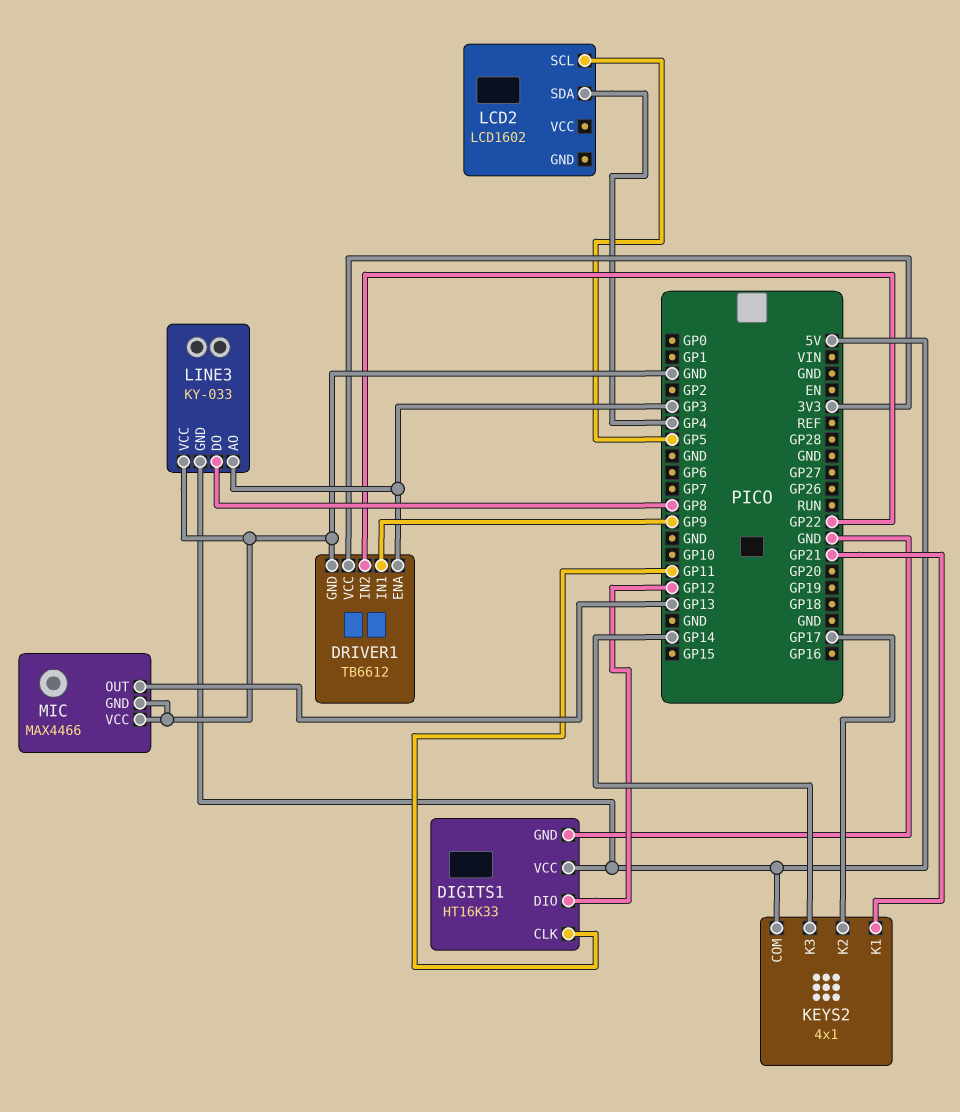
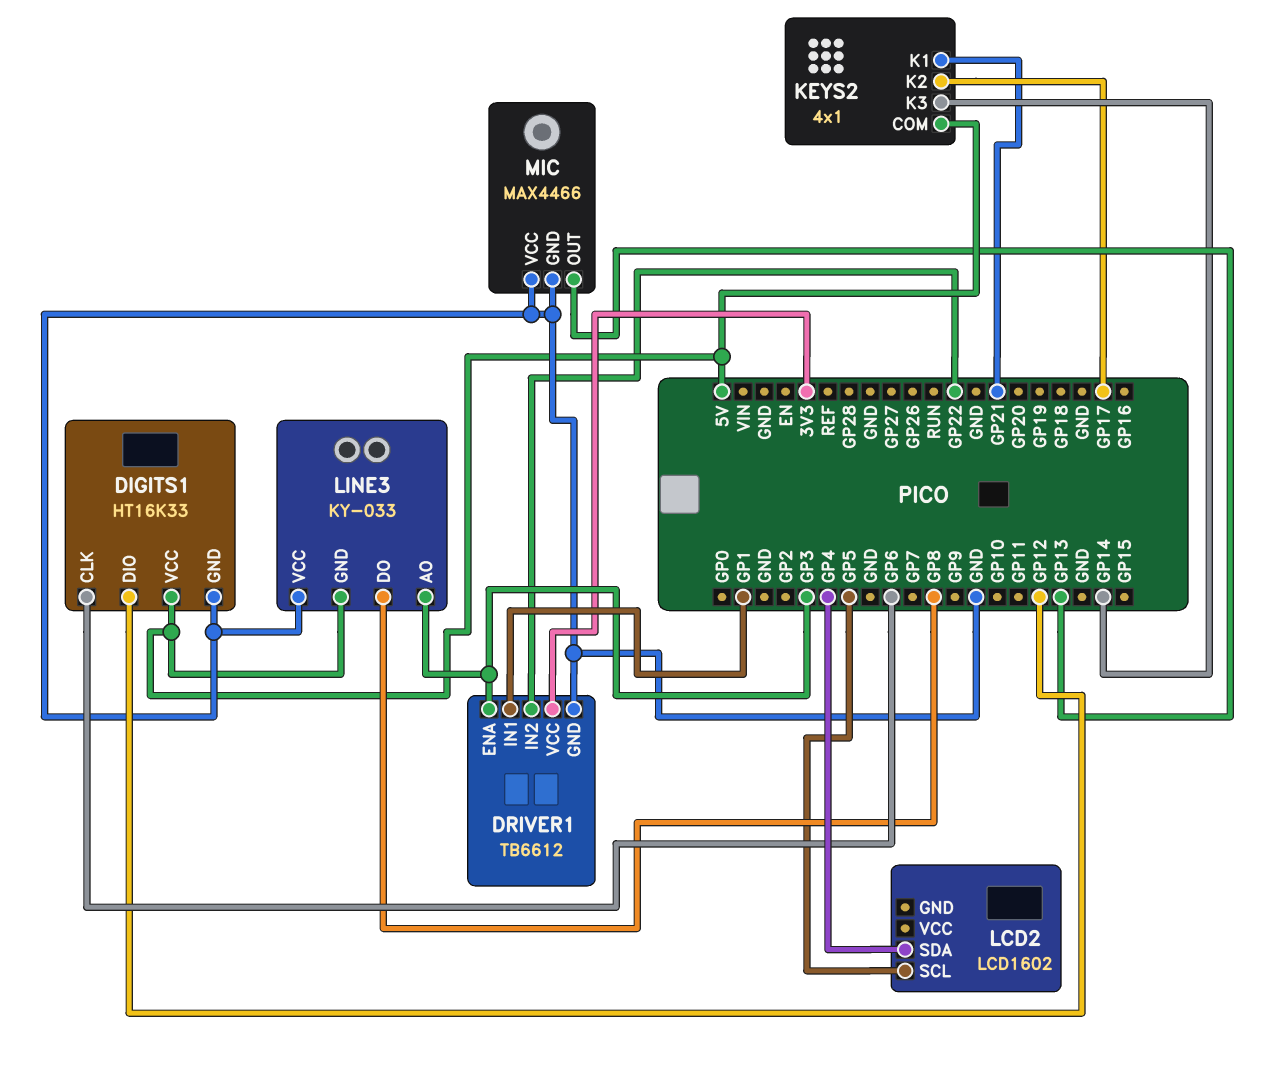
DIGITS1 pin CLK: GP11 -> GP6
DRIVER1 pin IN1: GP9 -> GP1

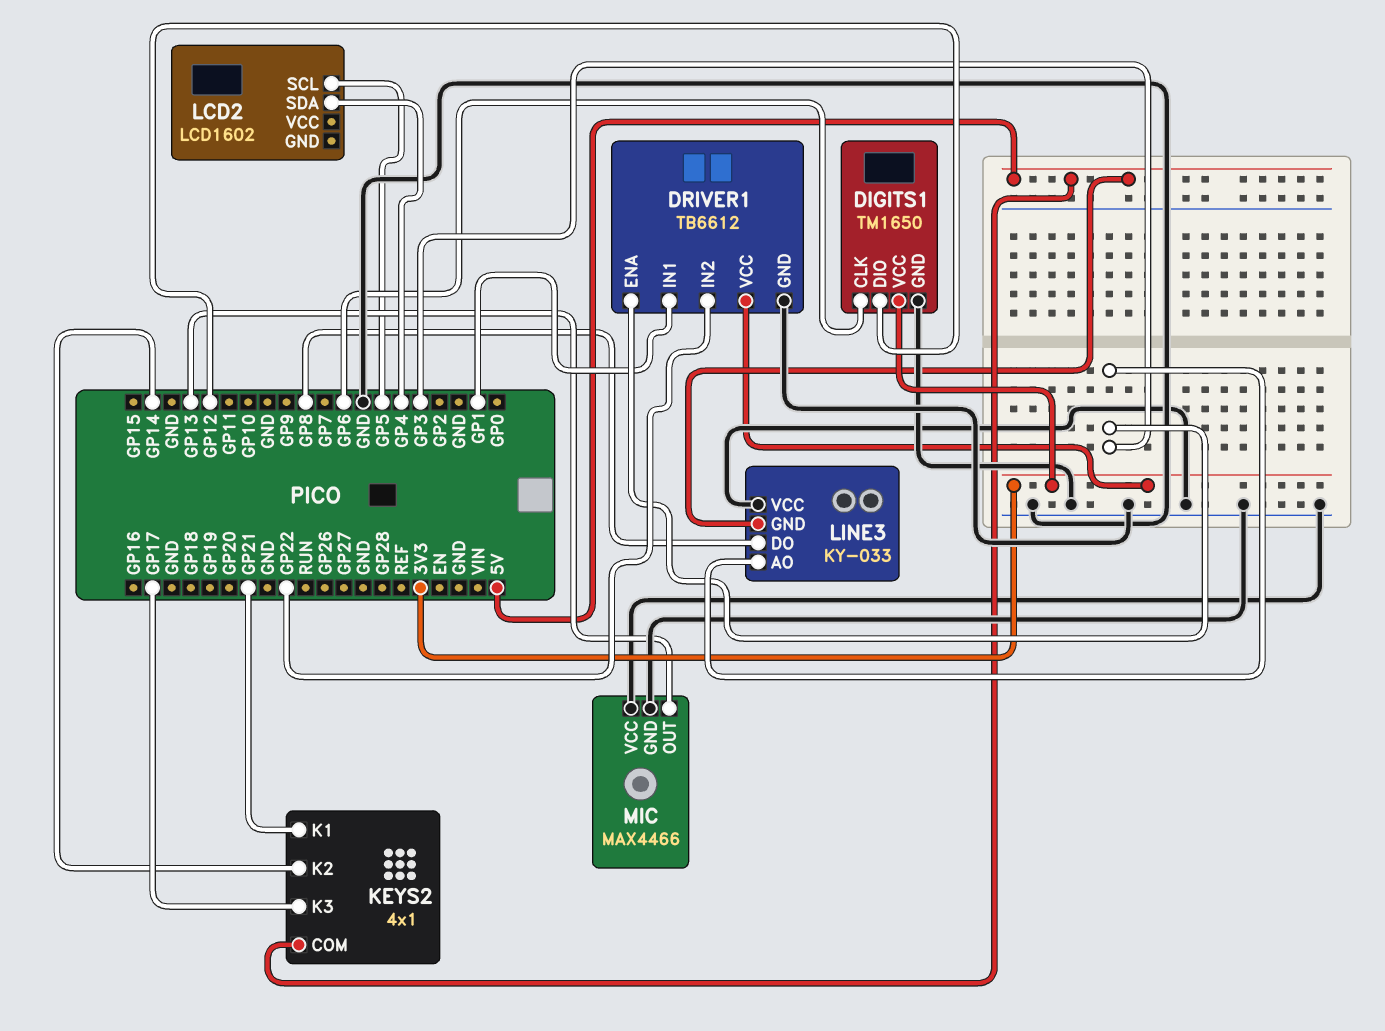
DIGITS1: HT16K33 -> TM1650
DIGITS1 pin VCC: 5V -> 3V3
KEYS2 pin K2: GP17 -> GP14
KEYS2 pin K3: GP14 -> GP17

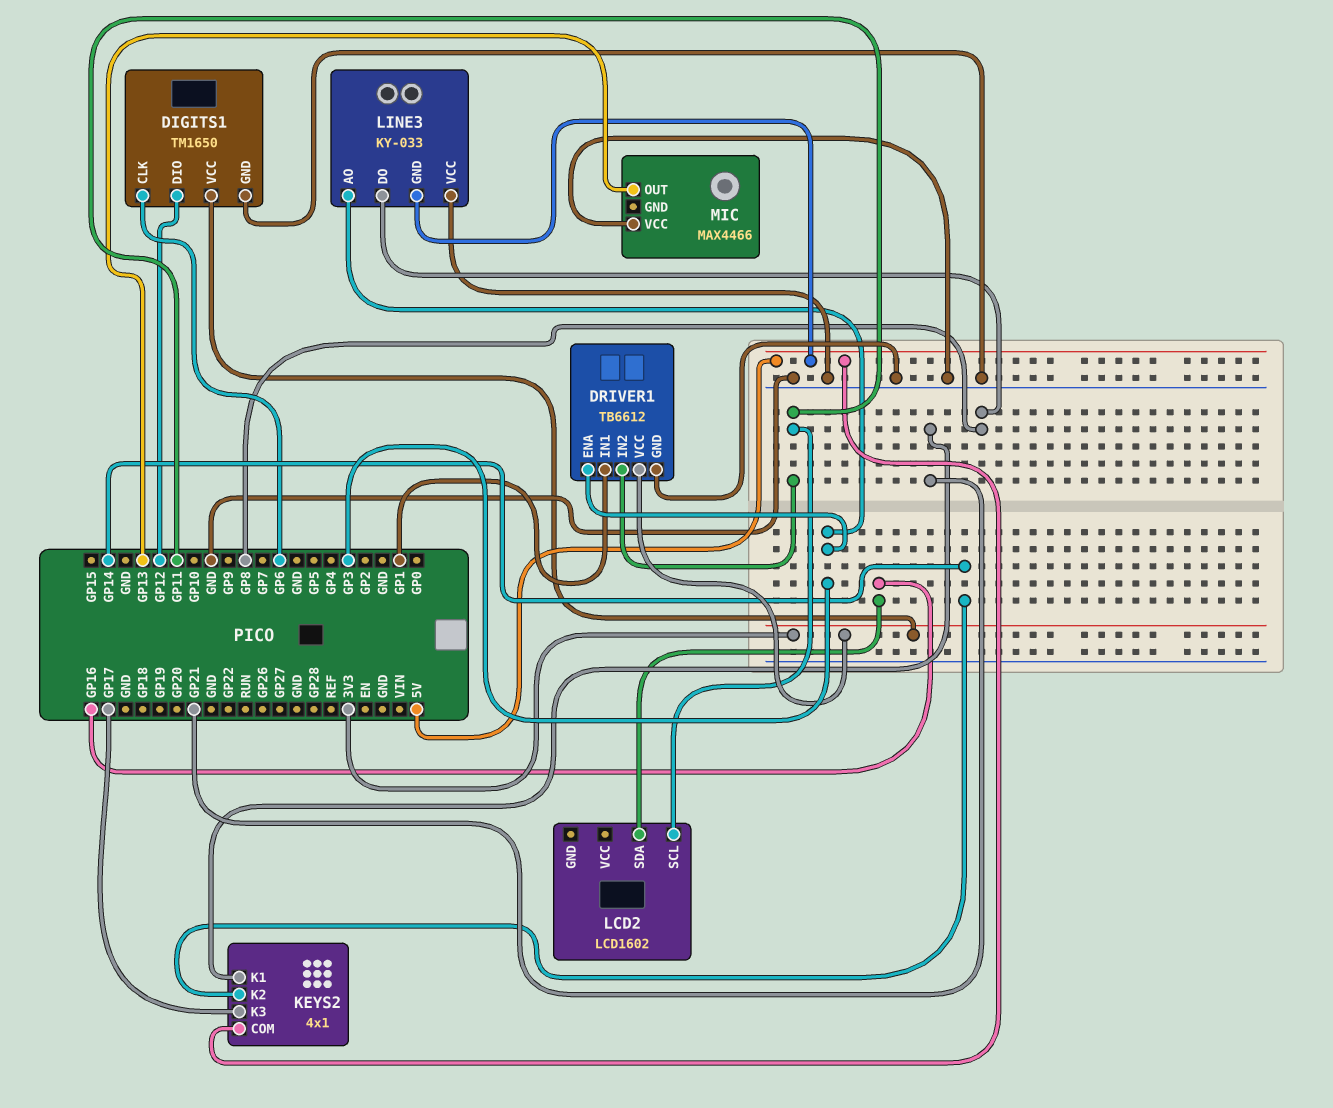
DRIVER1 pin IN2: GP22 -> GP11
LCD2 pin SCL: GP5 -> GP11
LCD2 pin SDA: GP4 -> GP16
MIC pin GND: GND -> none

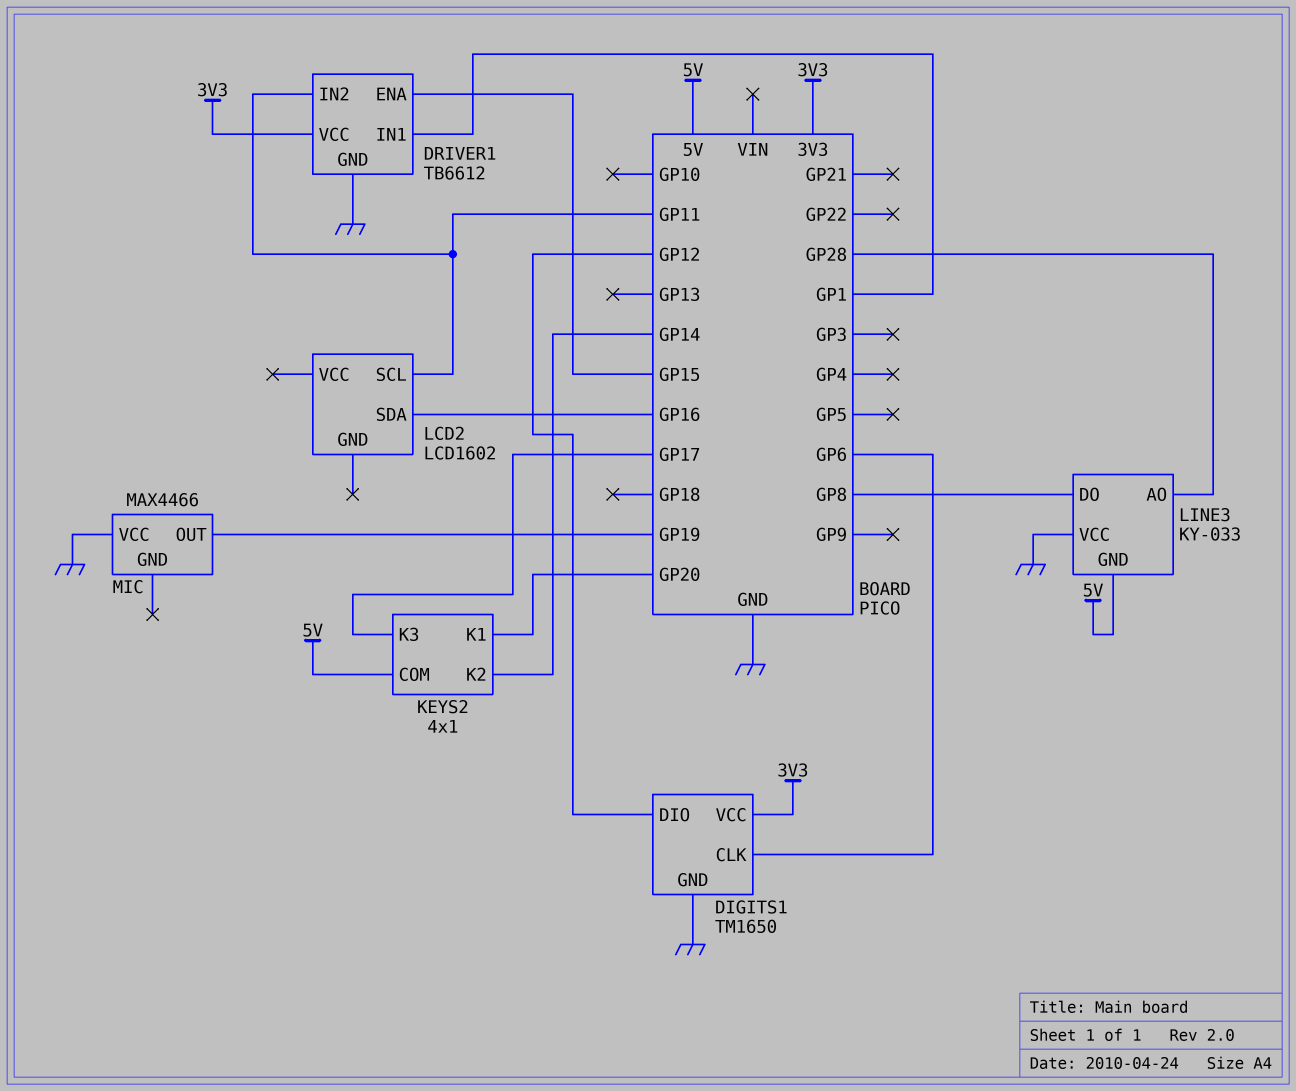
DRIVER1 pin ENA: GP3 -> GP15
KEYS2 pin K1: GP21 -> GP20
LINE3 pin AO: GP3 -> GP28
MIC pin OUT: GP13 -> GP19

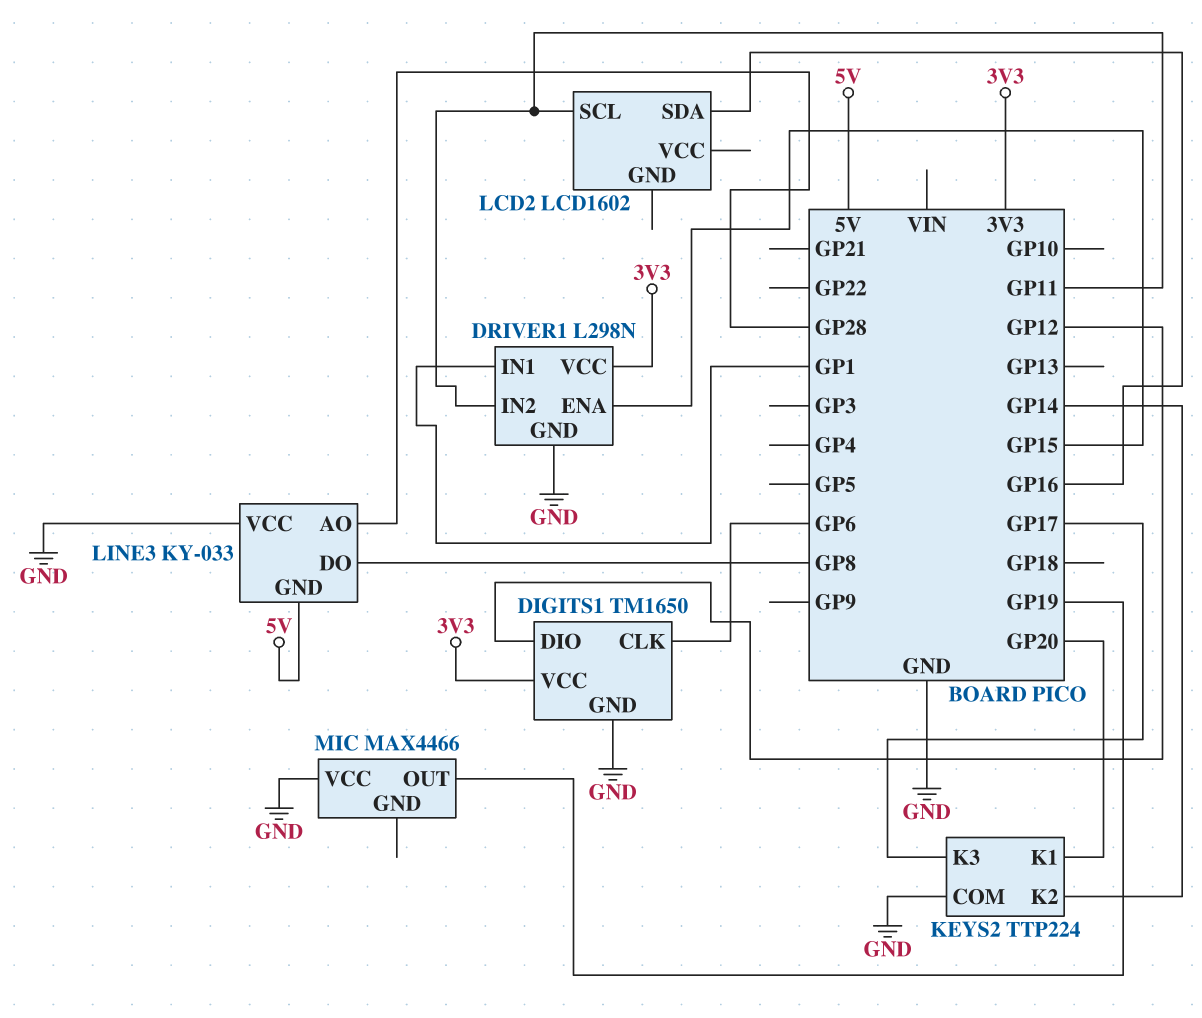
DRIVER1: TB6612 -> L298N
KEYS2: 4x1 -> TTP224
KEYS2 pin COM: 5V -> GND

